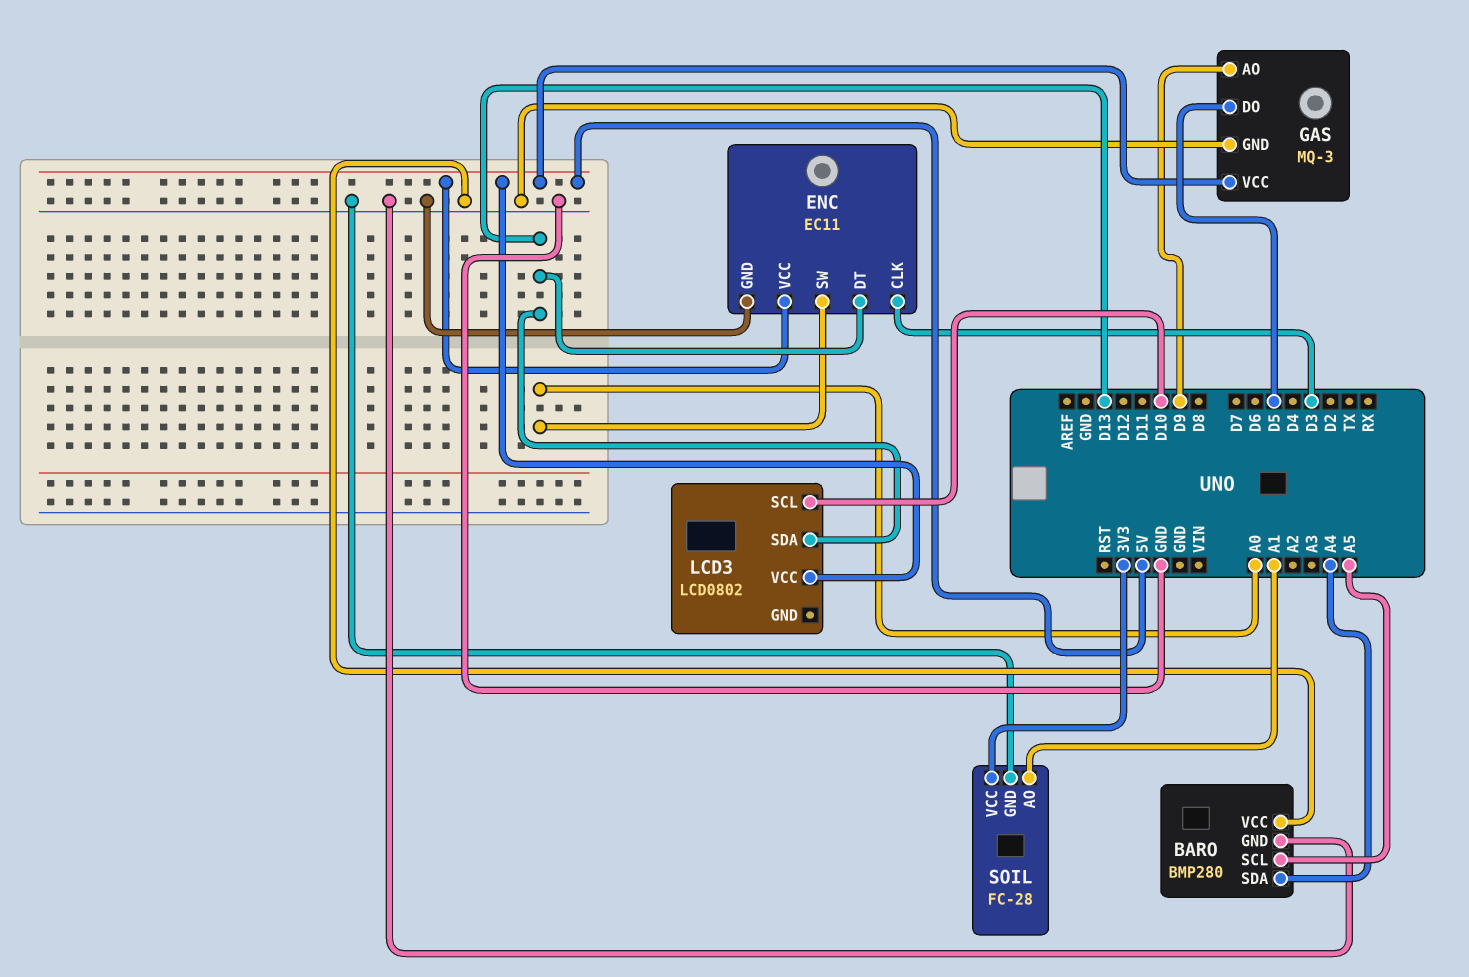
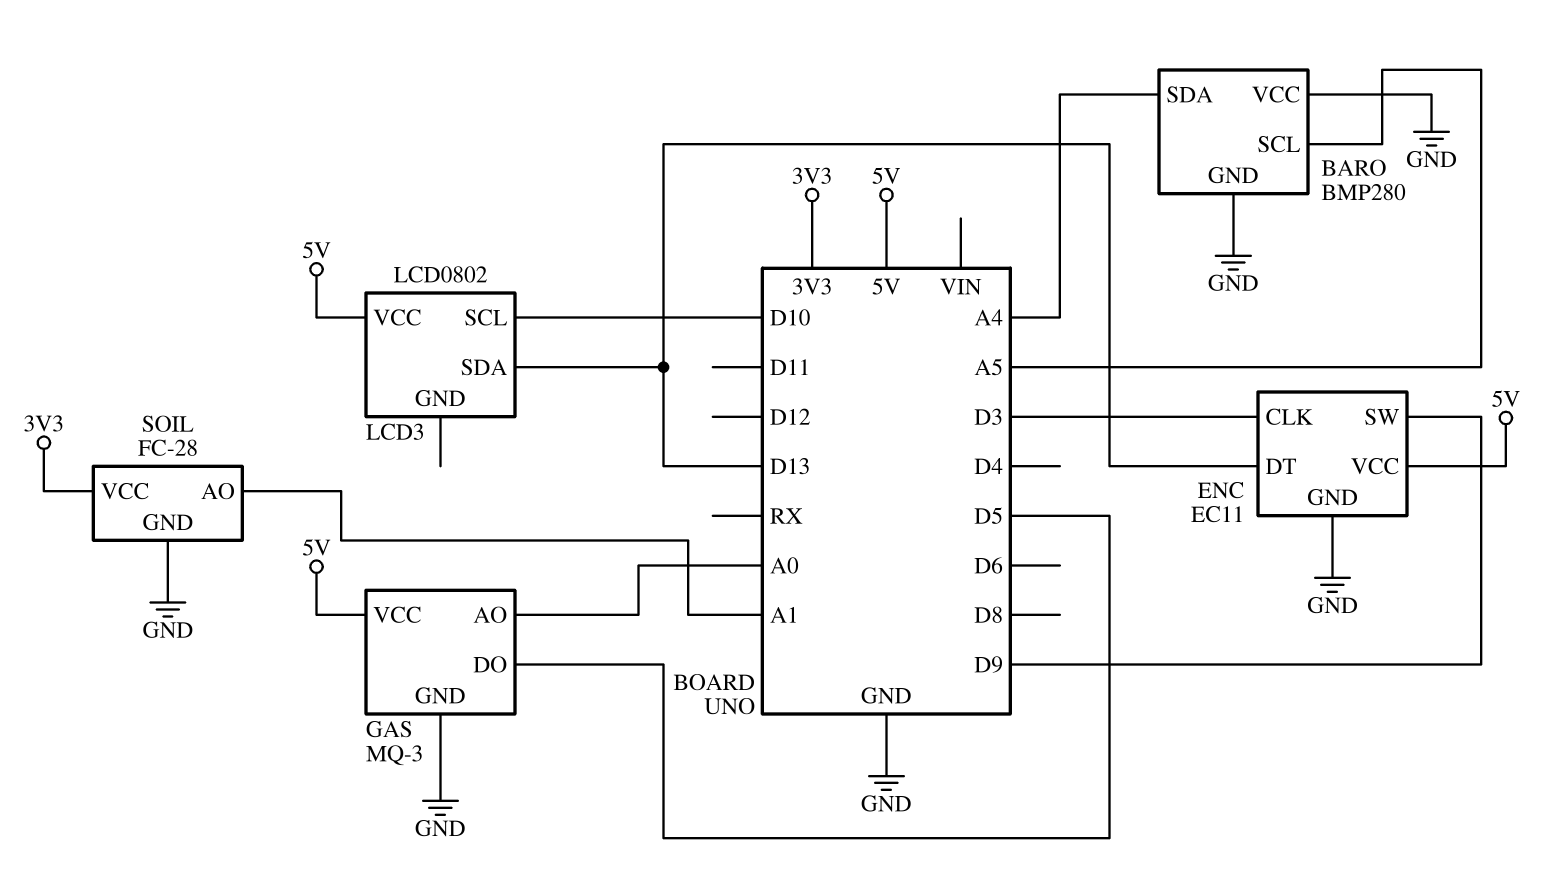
ENC pin SW: A0 -> D9
GAS pin AO: D9 -> A0

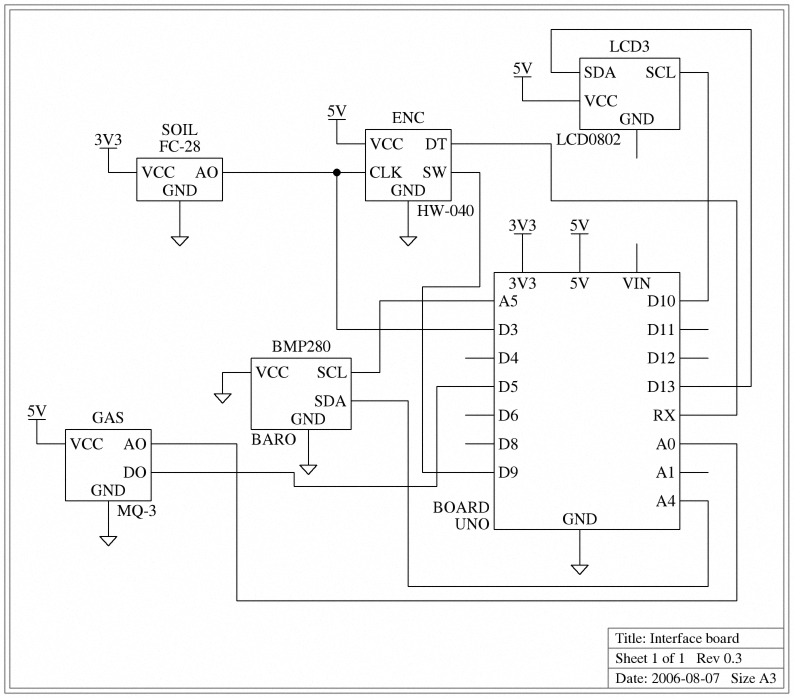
ENC: EC11 -> HW-040
ENC pin DT: D13 -> RX
SOIL pin AO: A1 -> D3

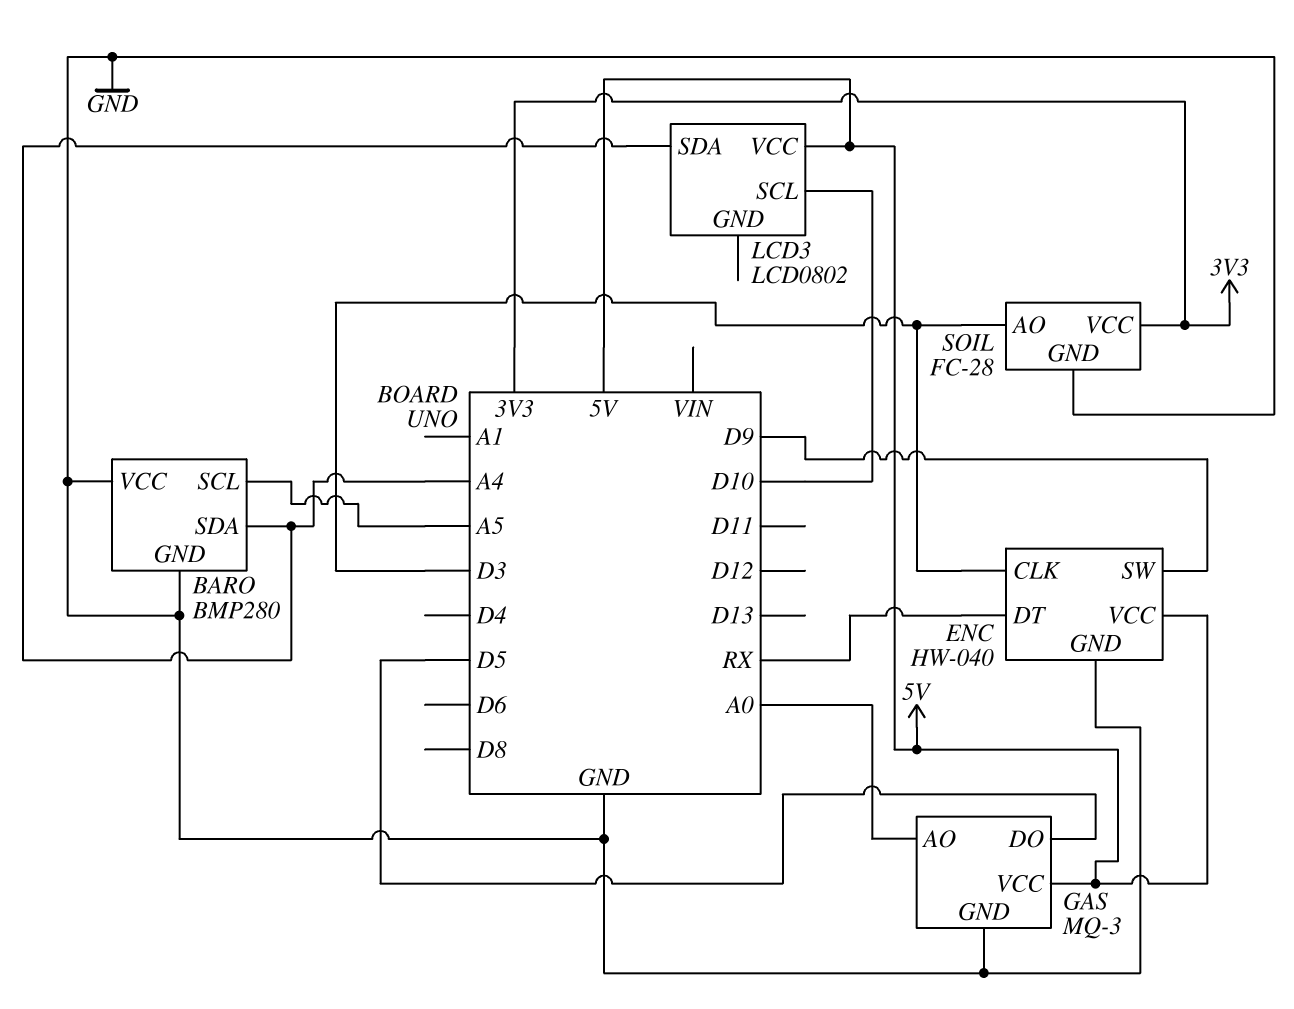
LCD3 pin SDA: D13 -> A4

